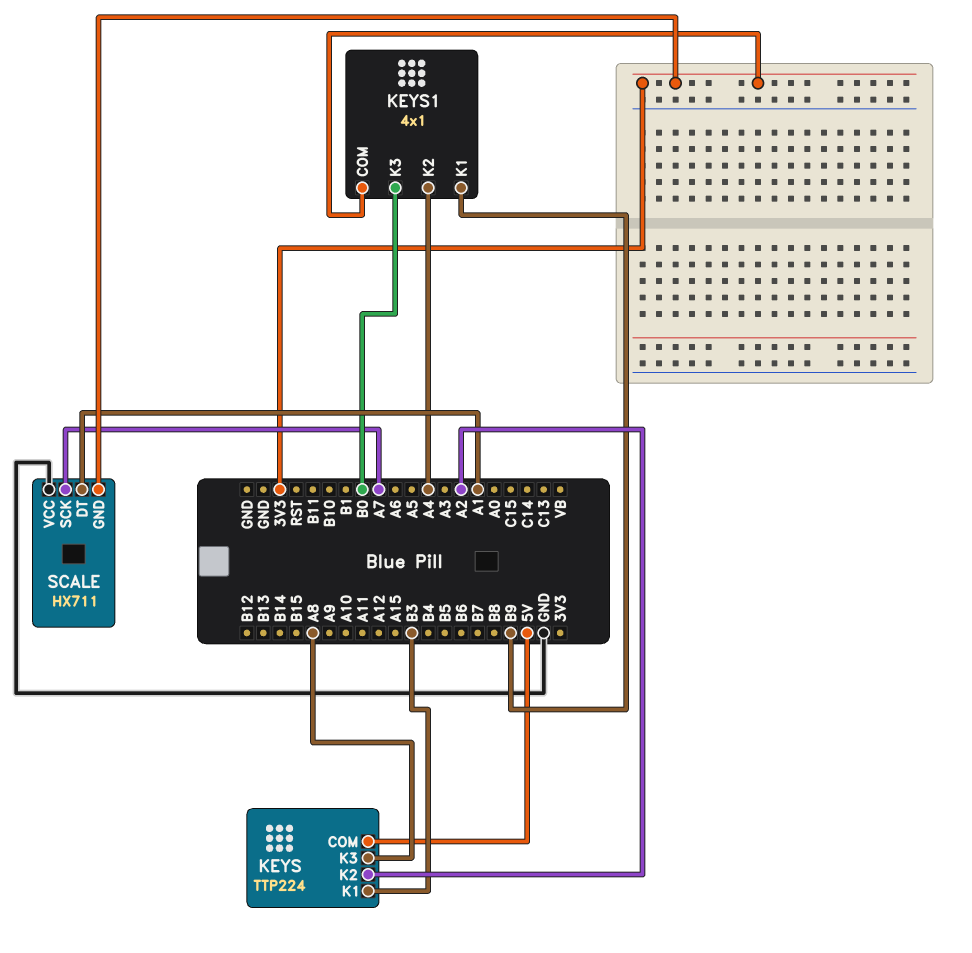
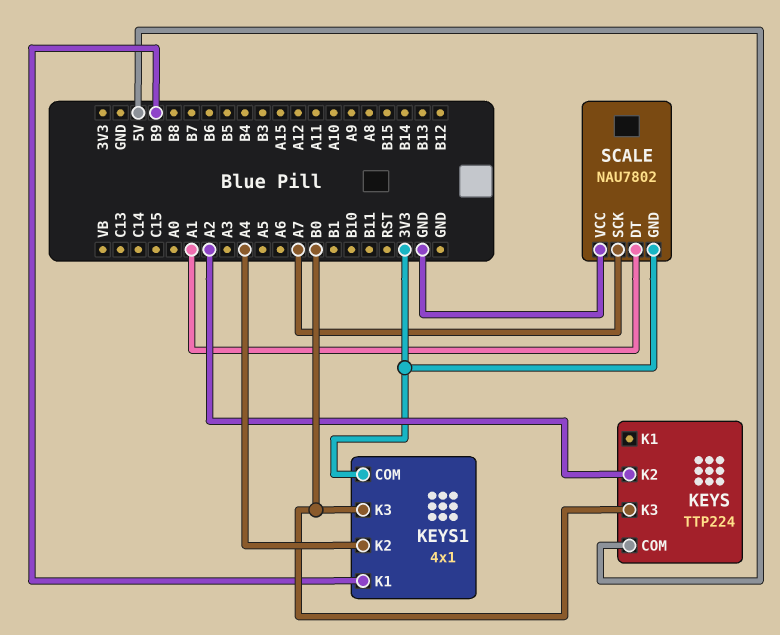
KEYS pin K1: B3 -> none
KEYS pin K3: A8 -> B0
SCALE: HX711 -> NAU7802

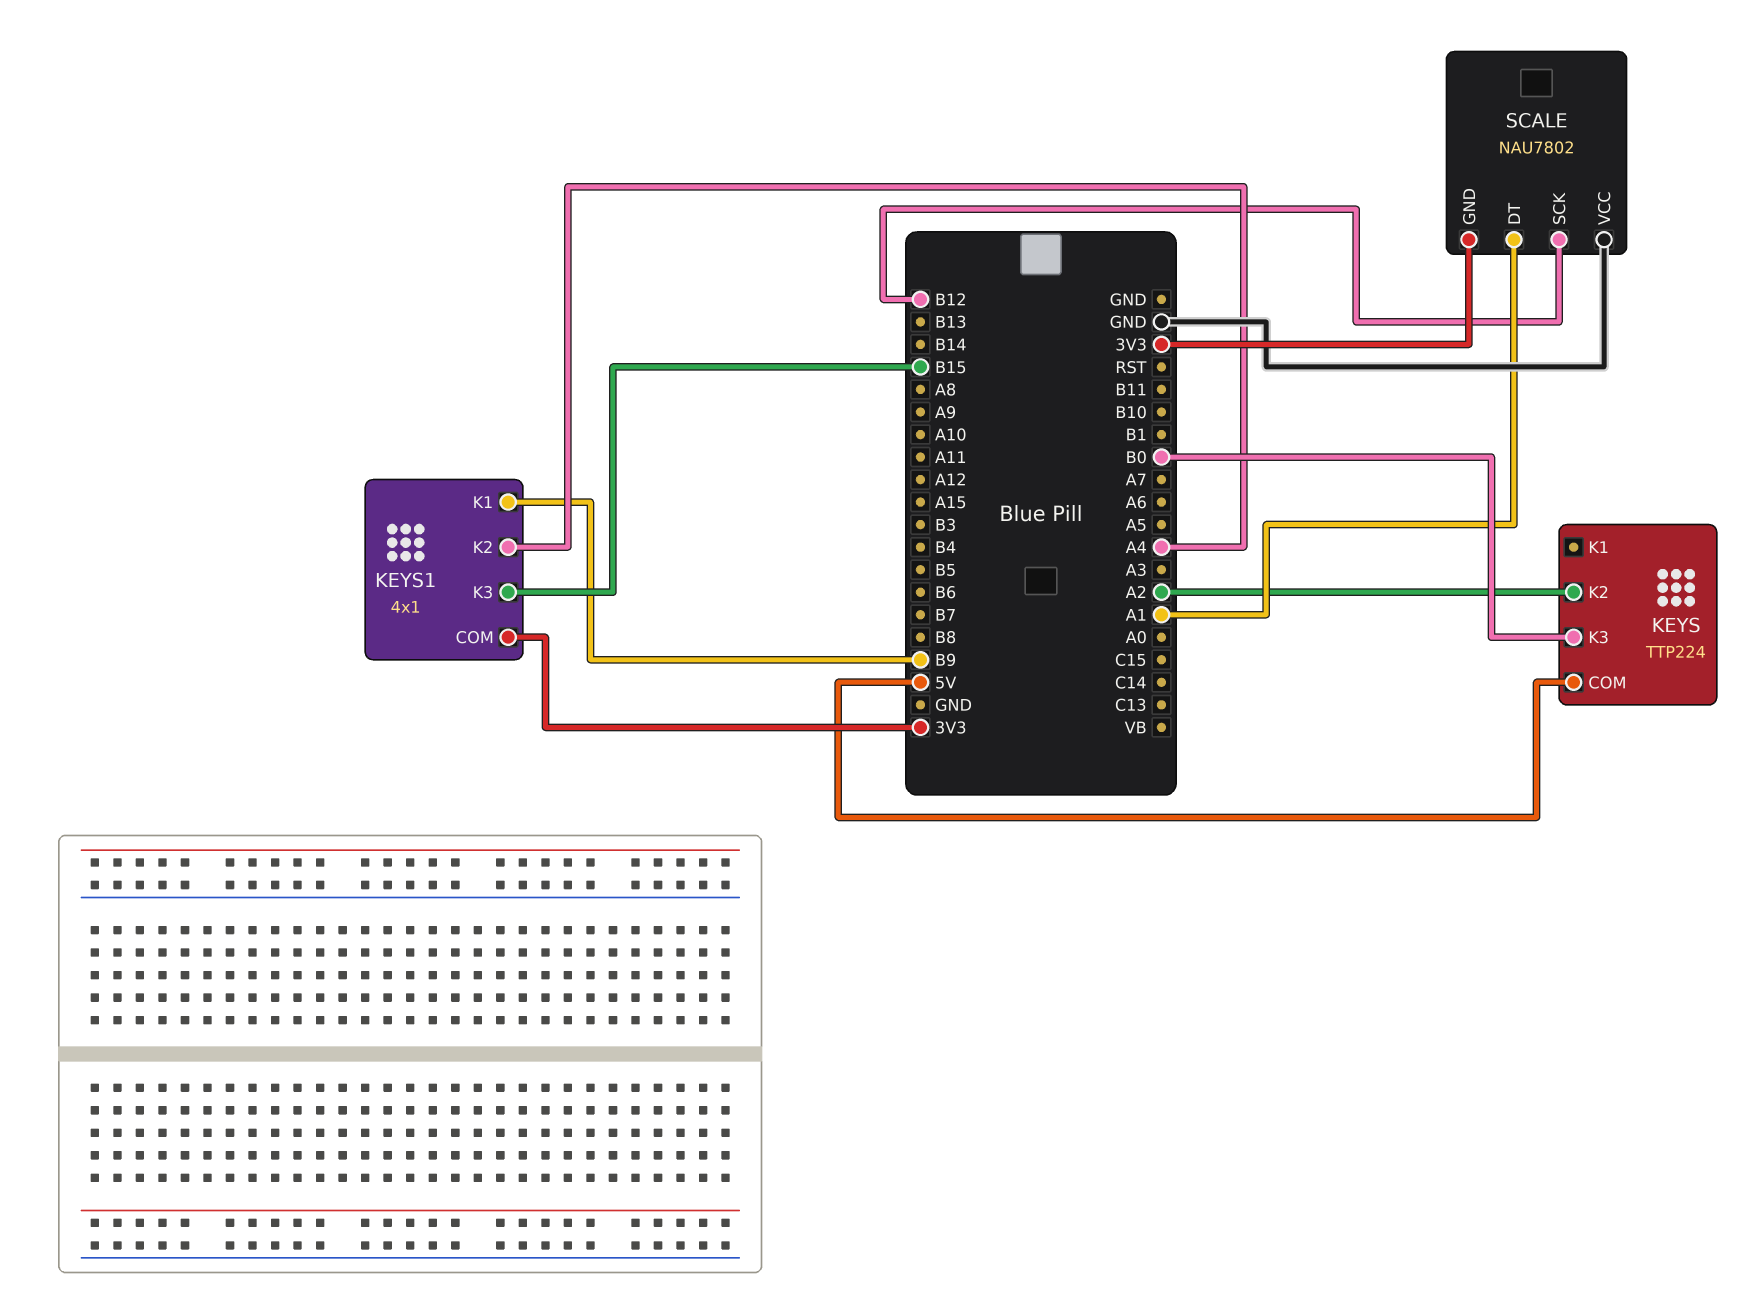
KEYS1 pin K3: B0 -> B15
SCALE pin SCK: A7 -> B12

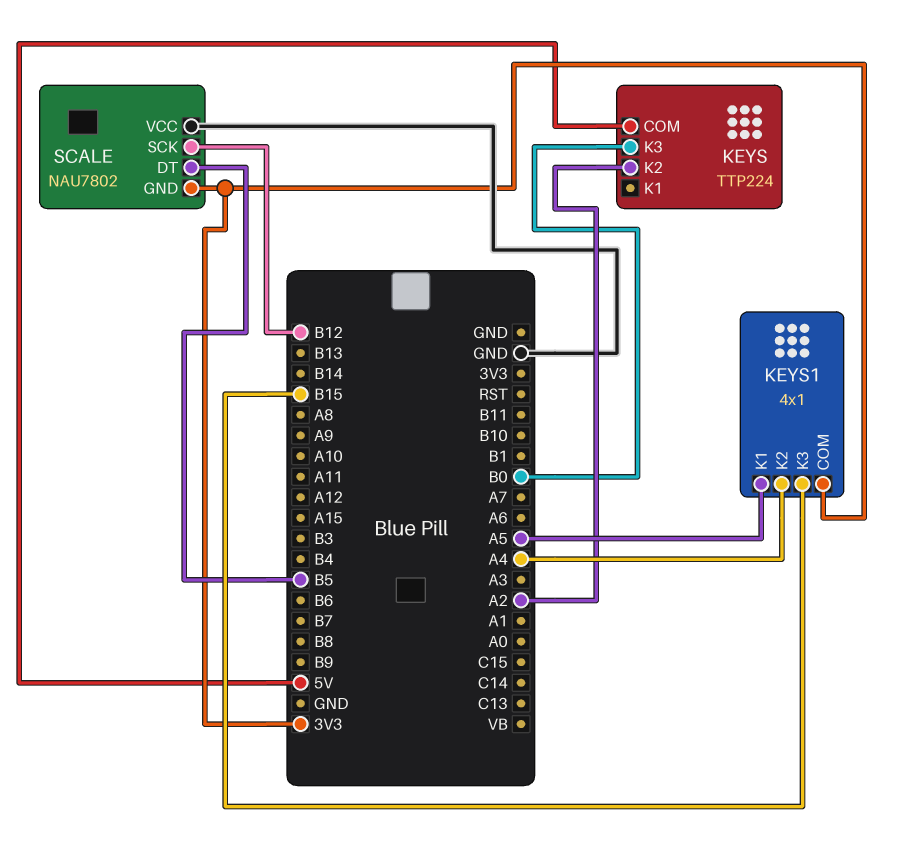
KEYS1 pin K1: B9 -> A5
SCALE pin DT: A1 -> B5

